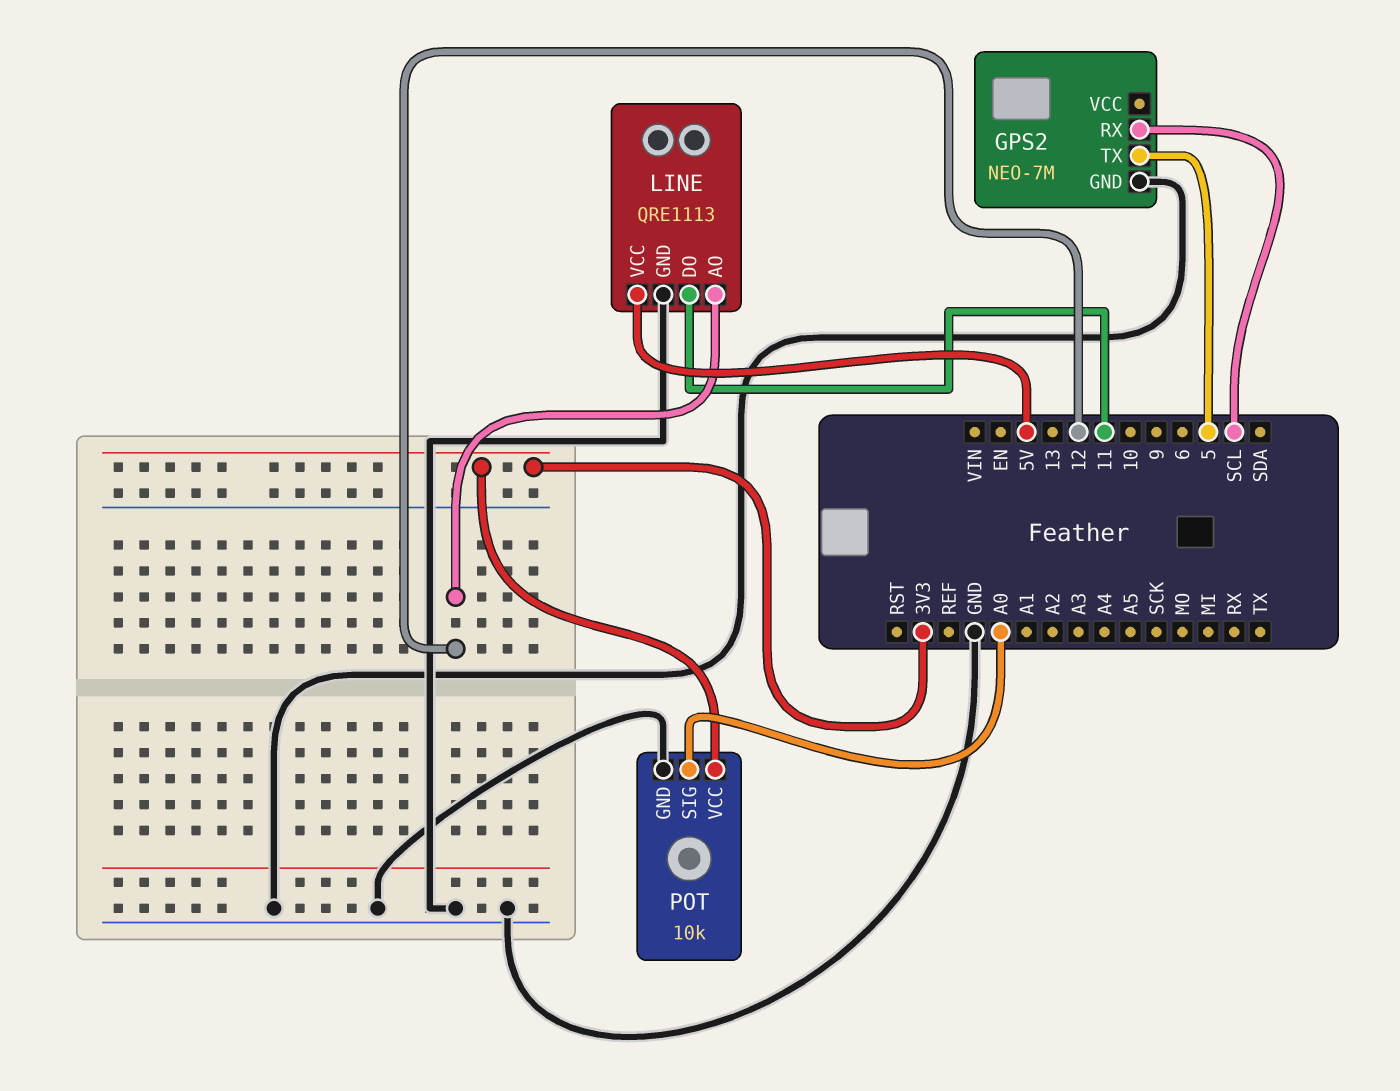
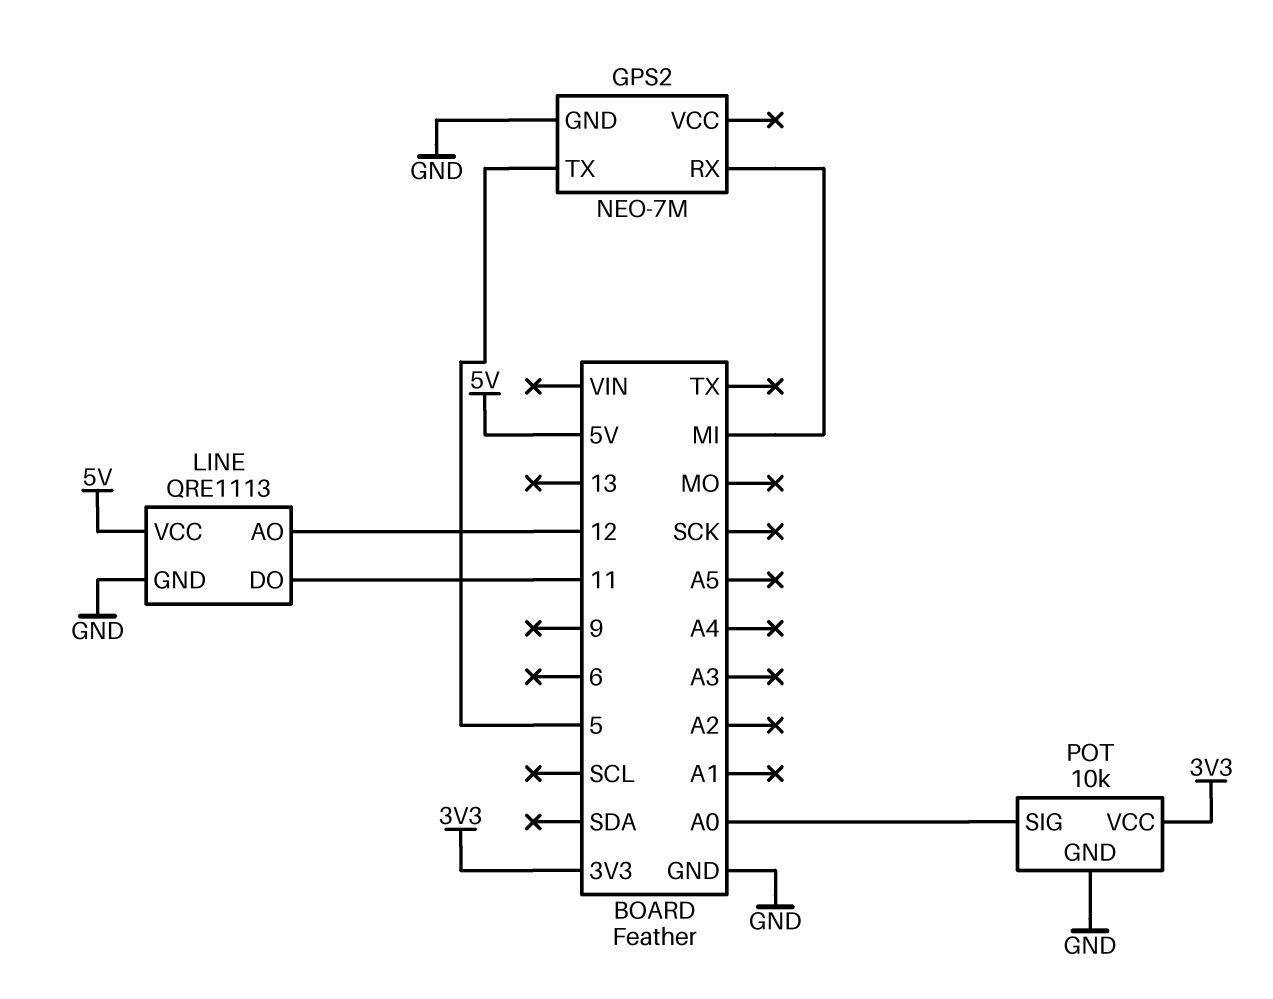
GPS2 pin RX: SCL -> MI

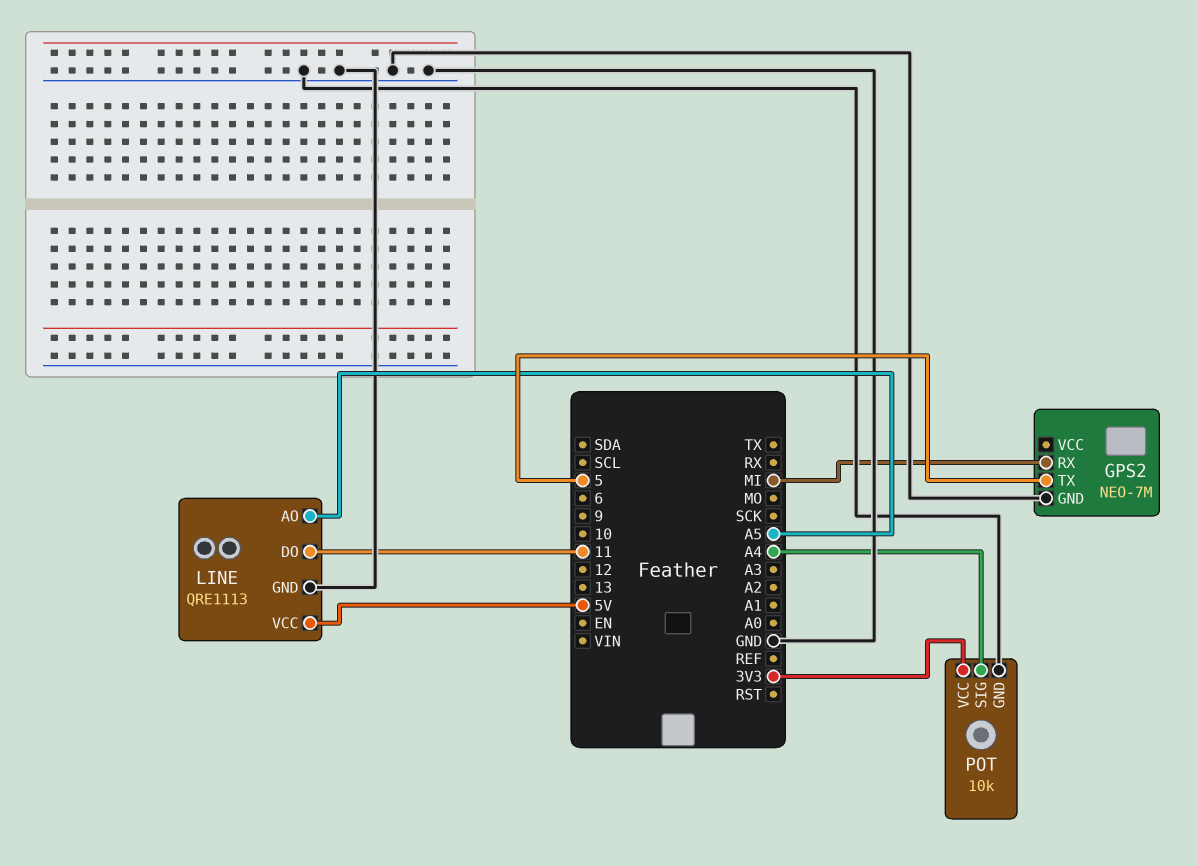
LINE pin AO: 12 -> A5
POT pin SIG: A0 -> A4

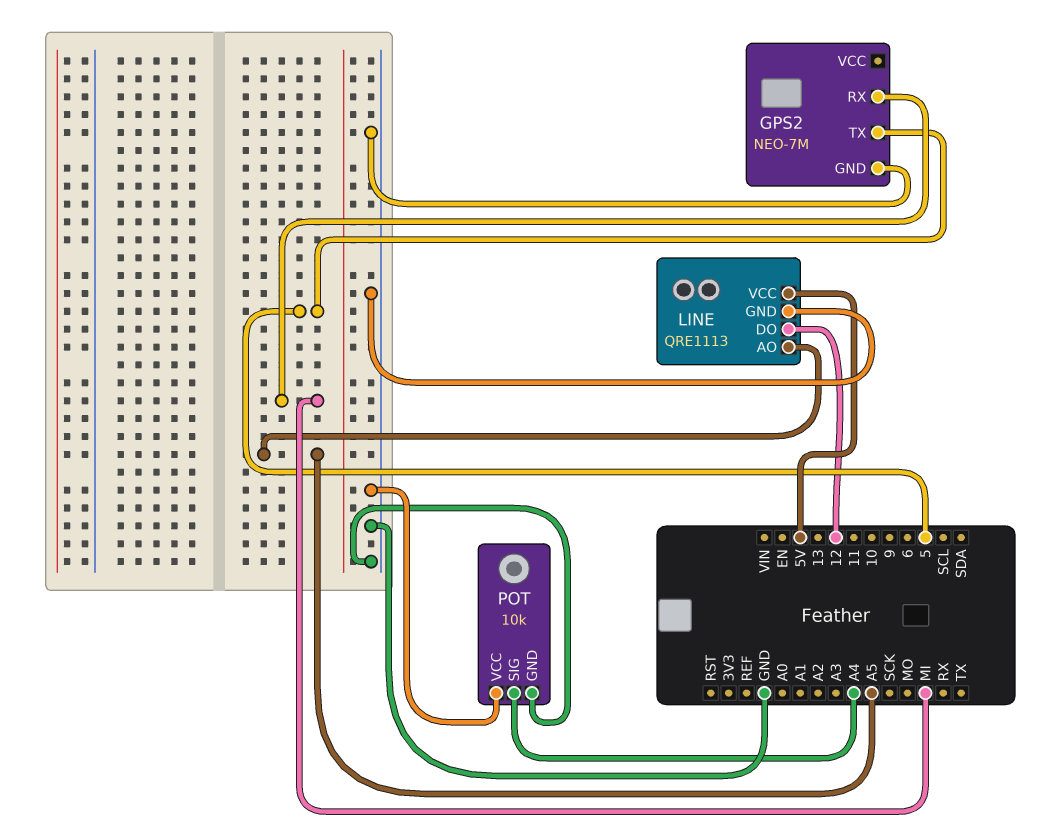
LINE pin DO: 11 -> 12
POT pin VCC: 3V3 -> GND

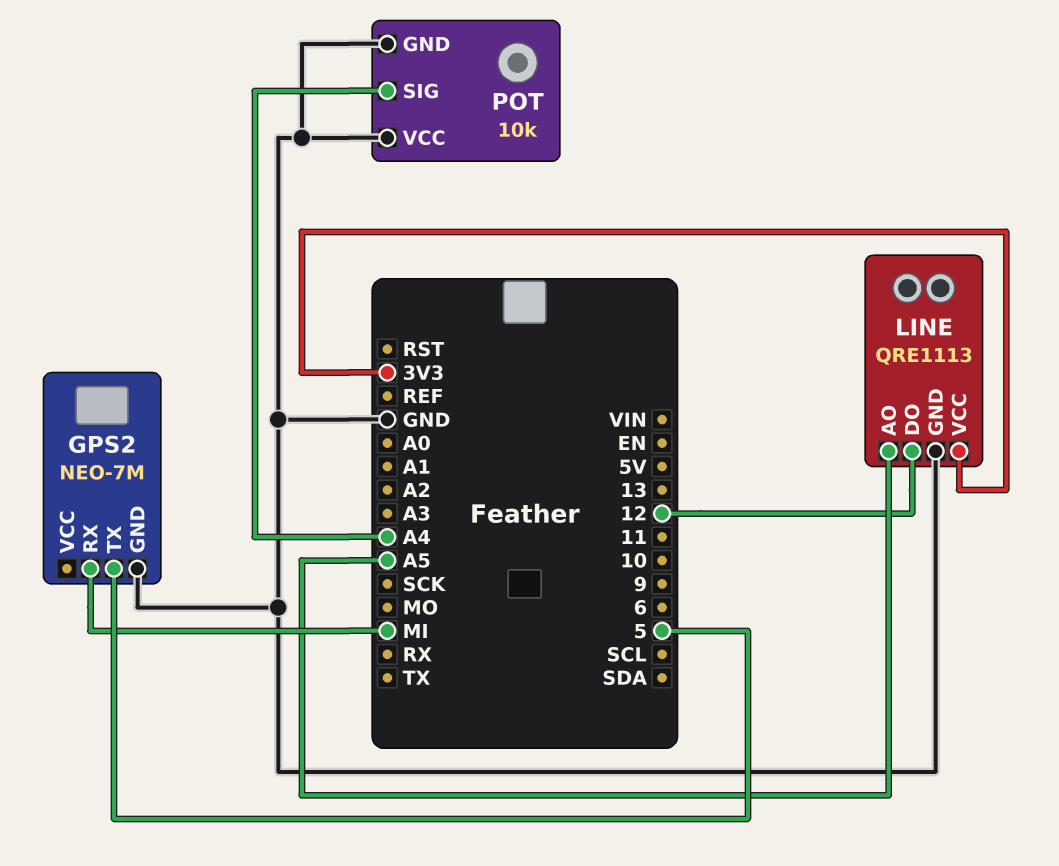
LINE pin VCC: 5V -> 3V3

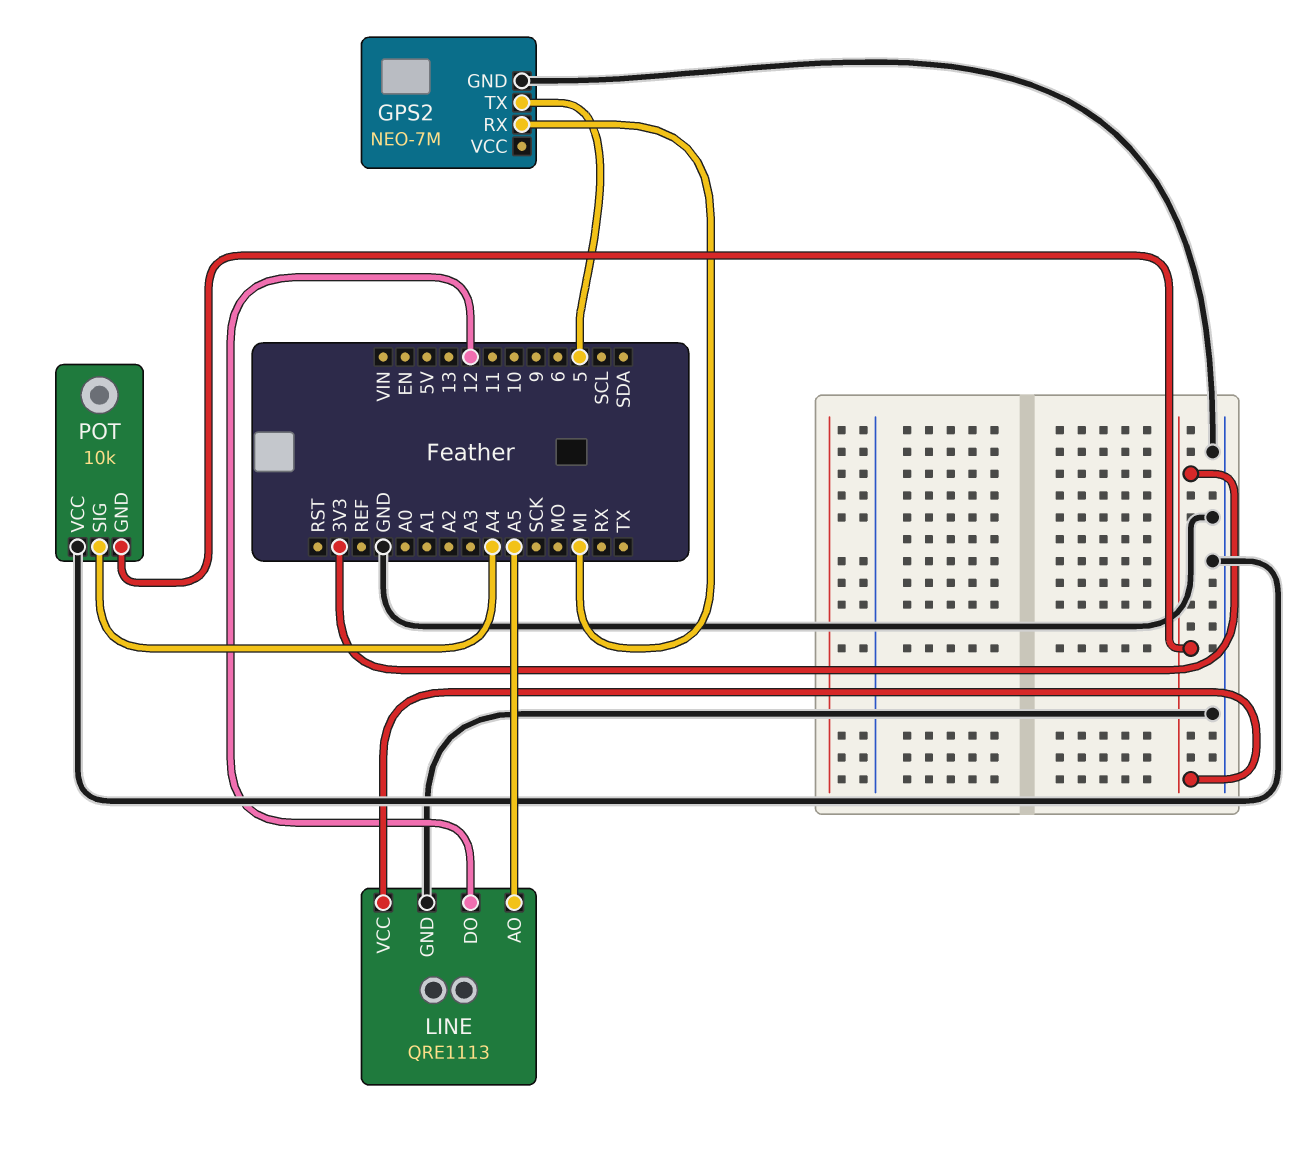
POT pin GND: GND -> 3V3

